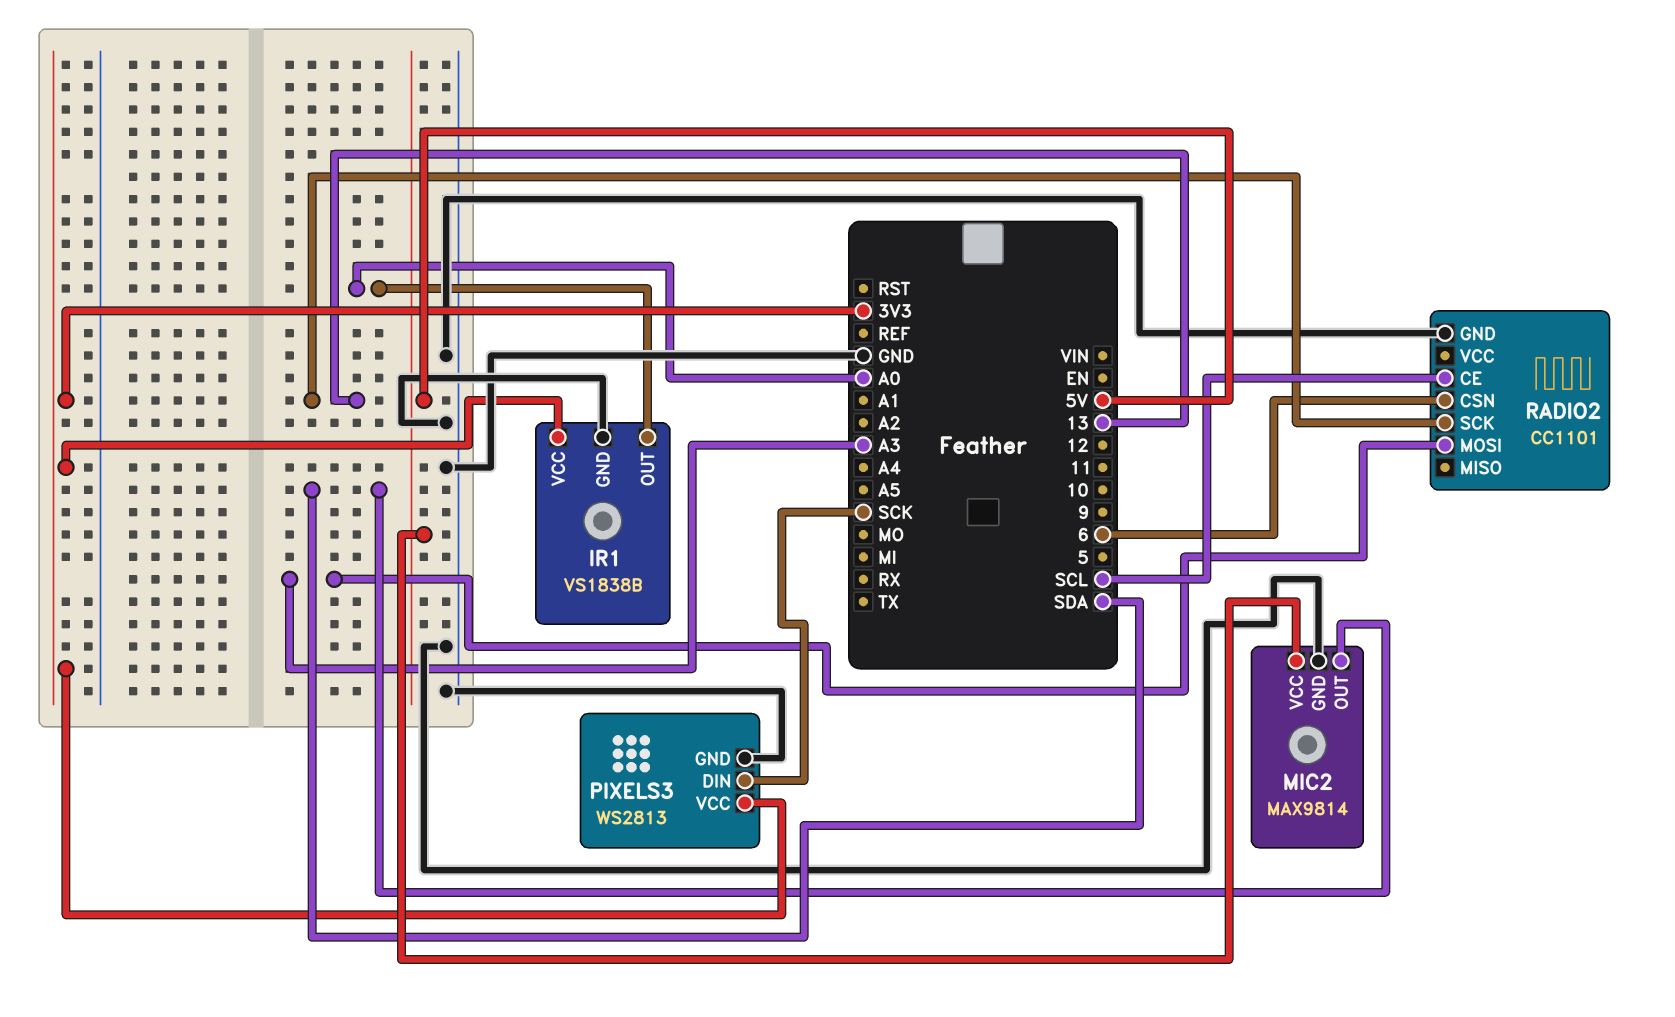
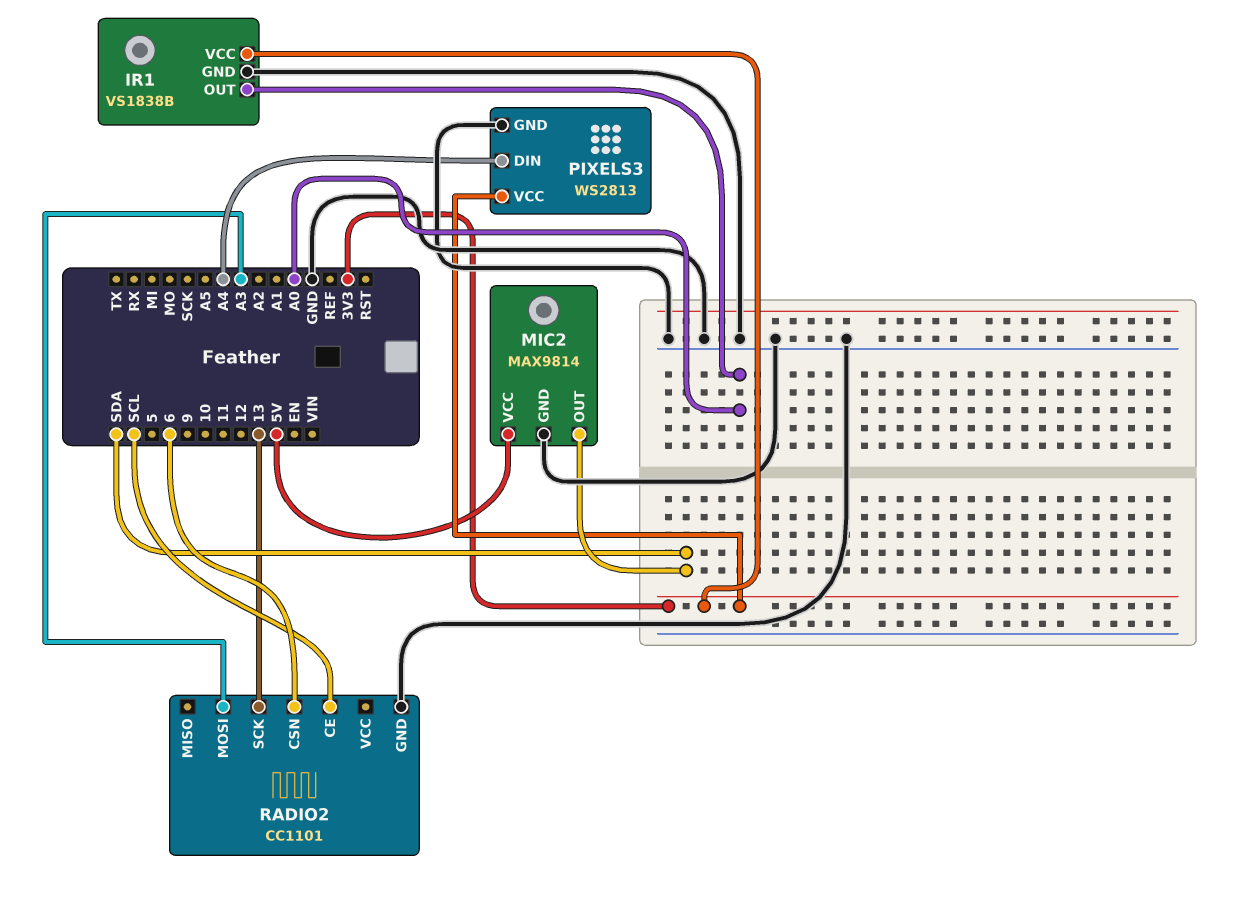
PIXELS3 pin DIN: SCK -> A4

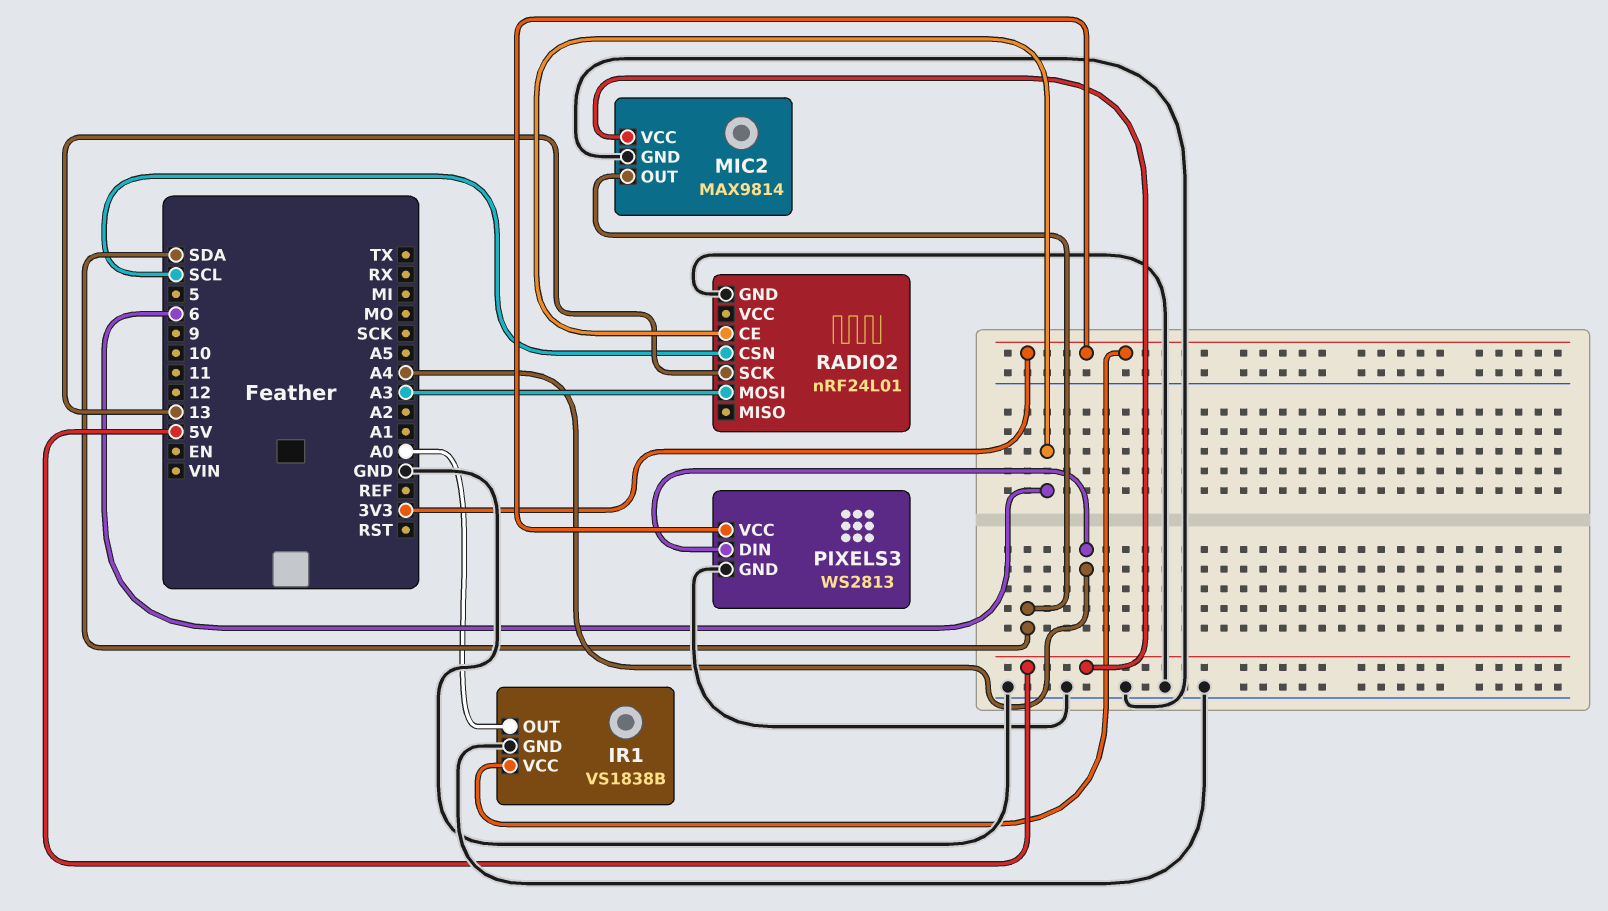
RADIO2: CC1101 -> nRF24L01
RADIO2 pin CE: SCL -> 6
RADIO2 pin CSN: 6 -> SCL

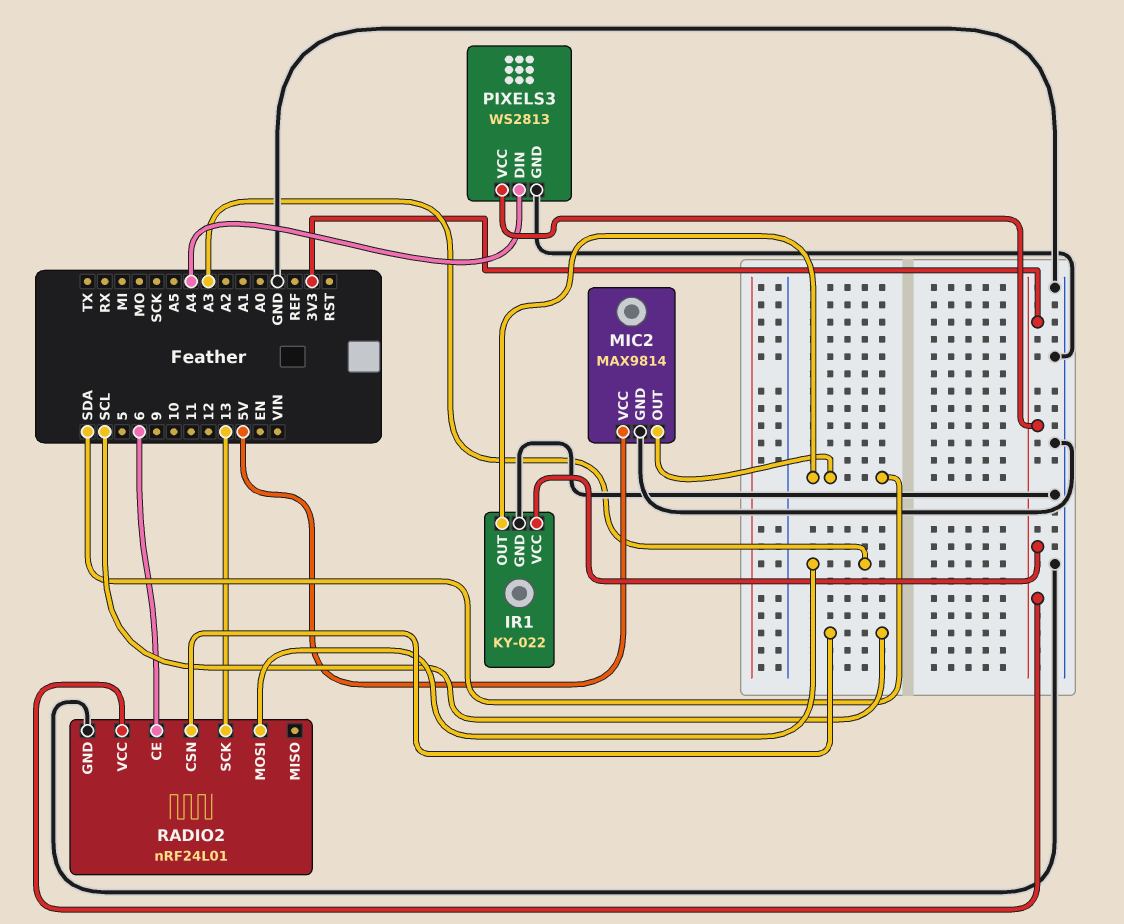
IR1: VS1838B -> KY-022
IR1 pin OUT: A0 -> SDA
RADIO2 pin VCC: none -> 3V3

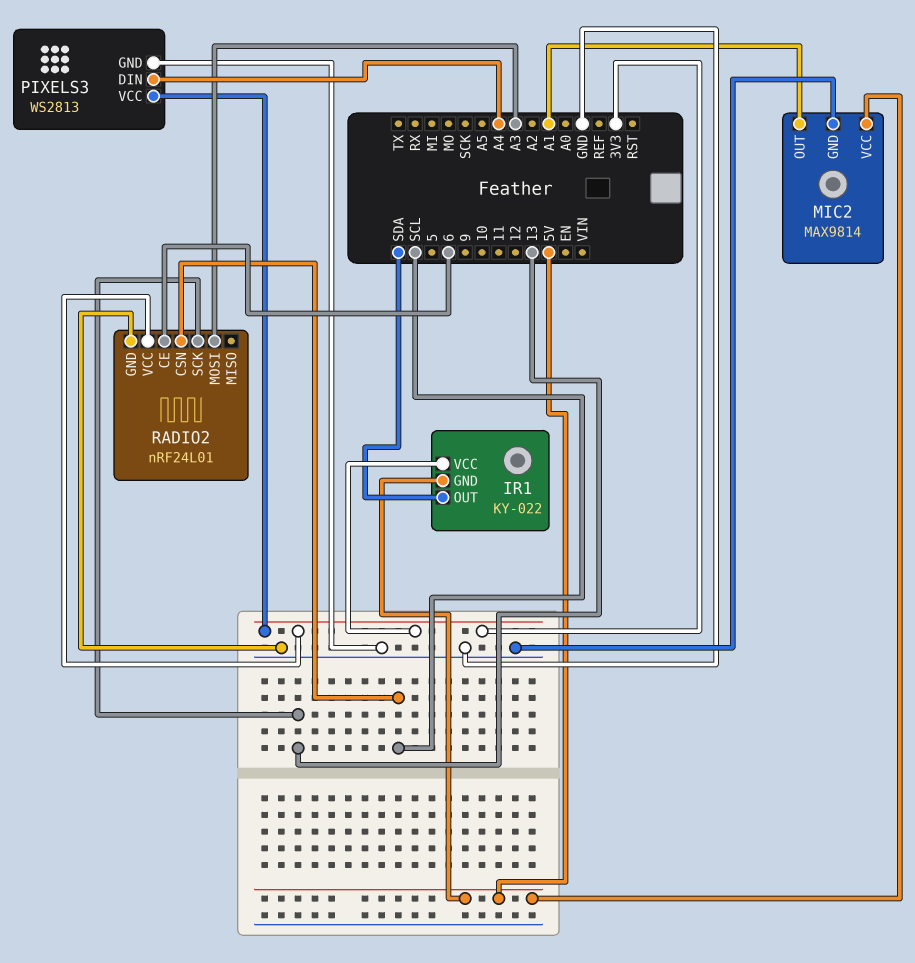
IR1 pin GND: GND -> 5V
MIC2 pin OUT: SDA -> A1

